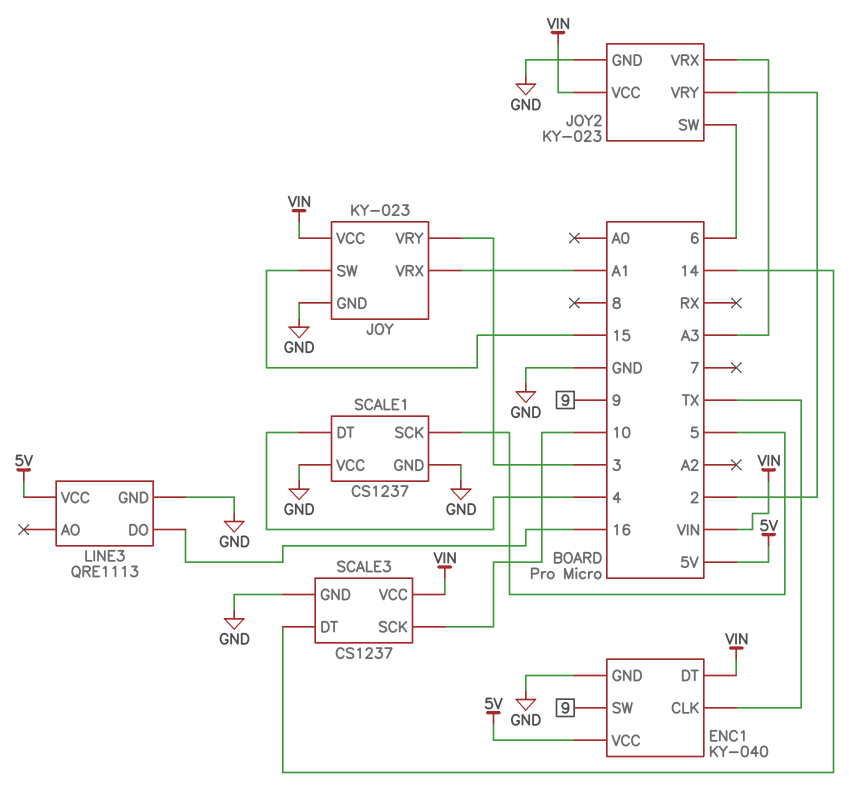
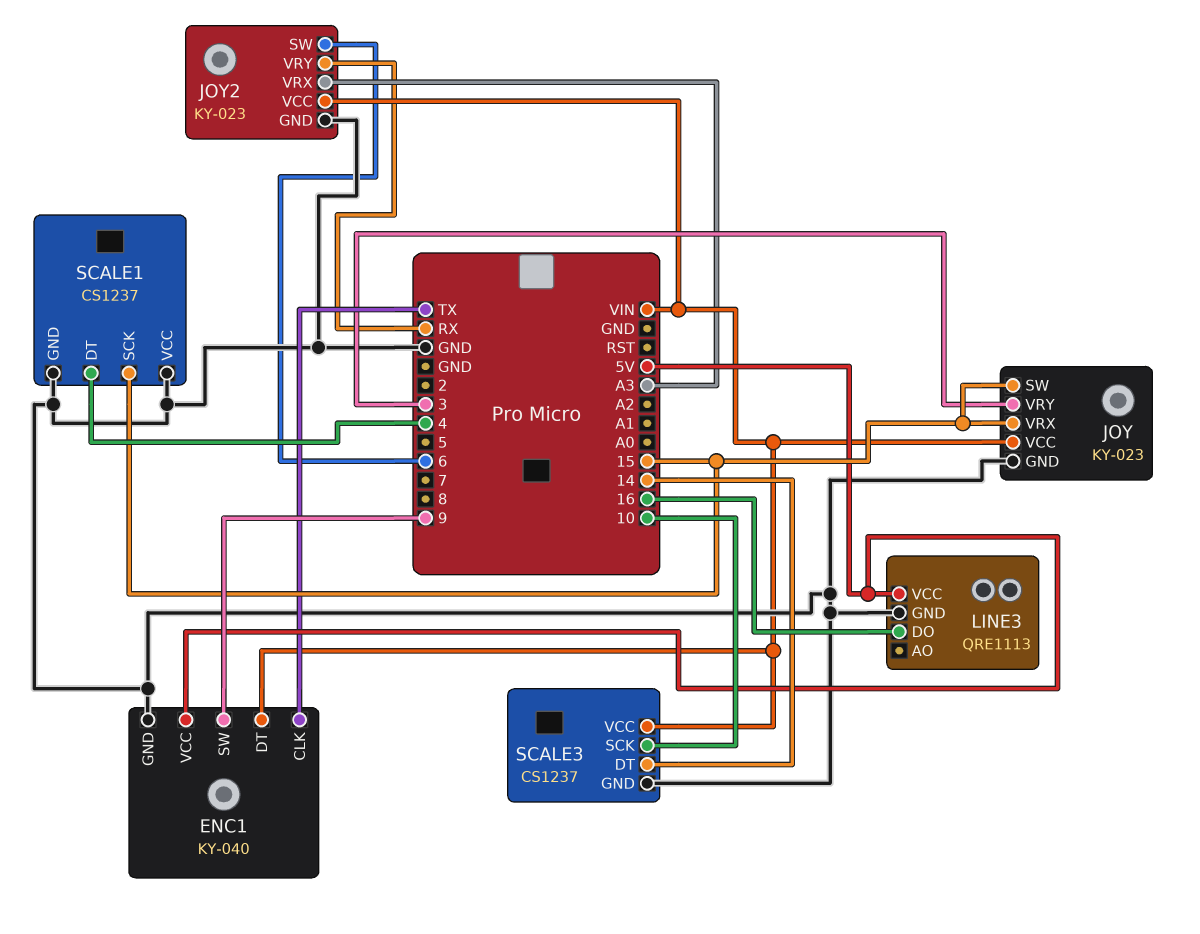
JOY pin VRX: A1 -> 15
JOY2 pin VRY: 2 -> RX
SCALE1 pin SCK: 5 -> 15

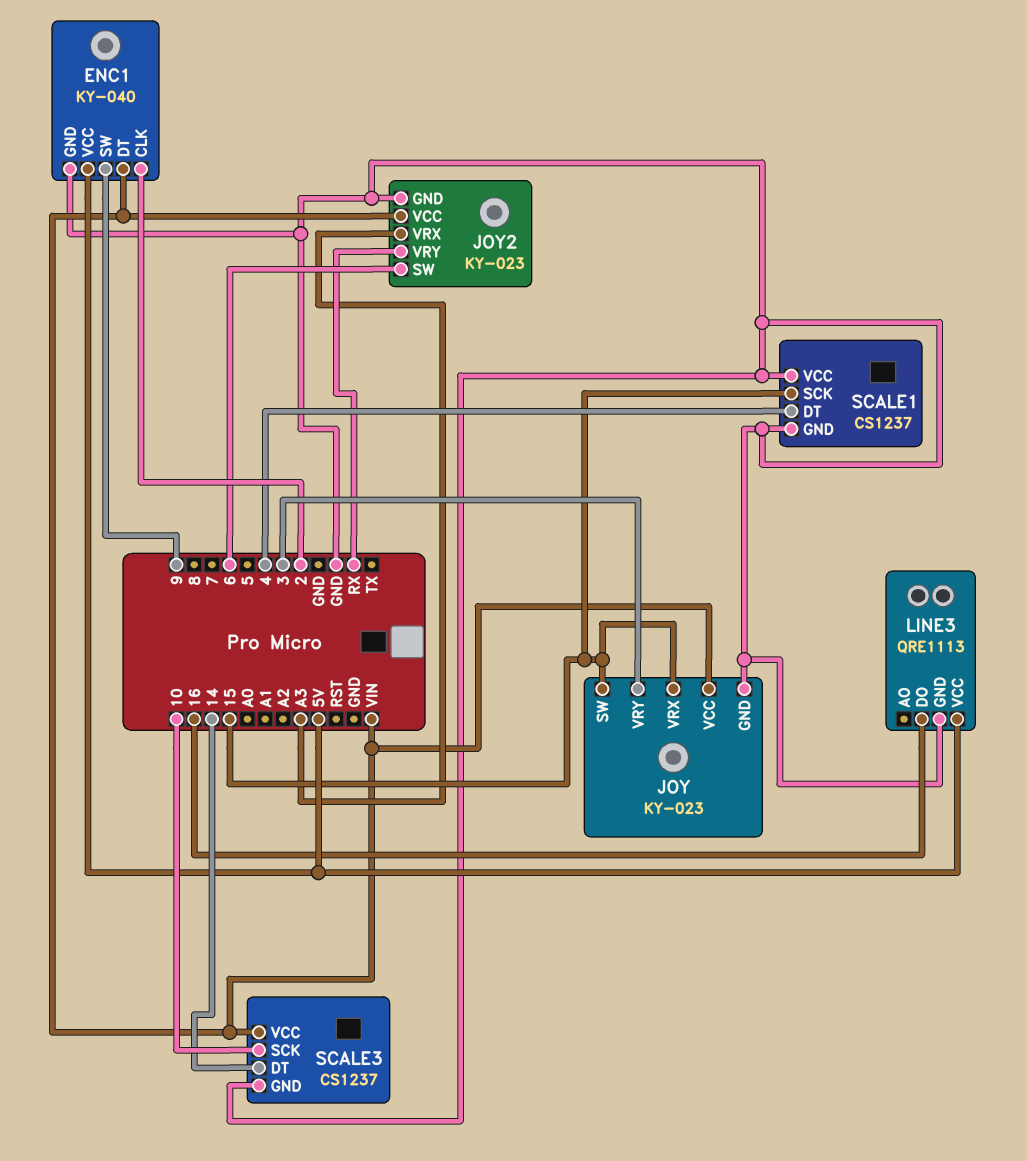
ENC1 pin CLK: TX -> 2

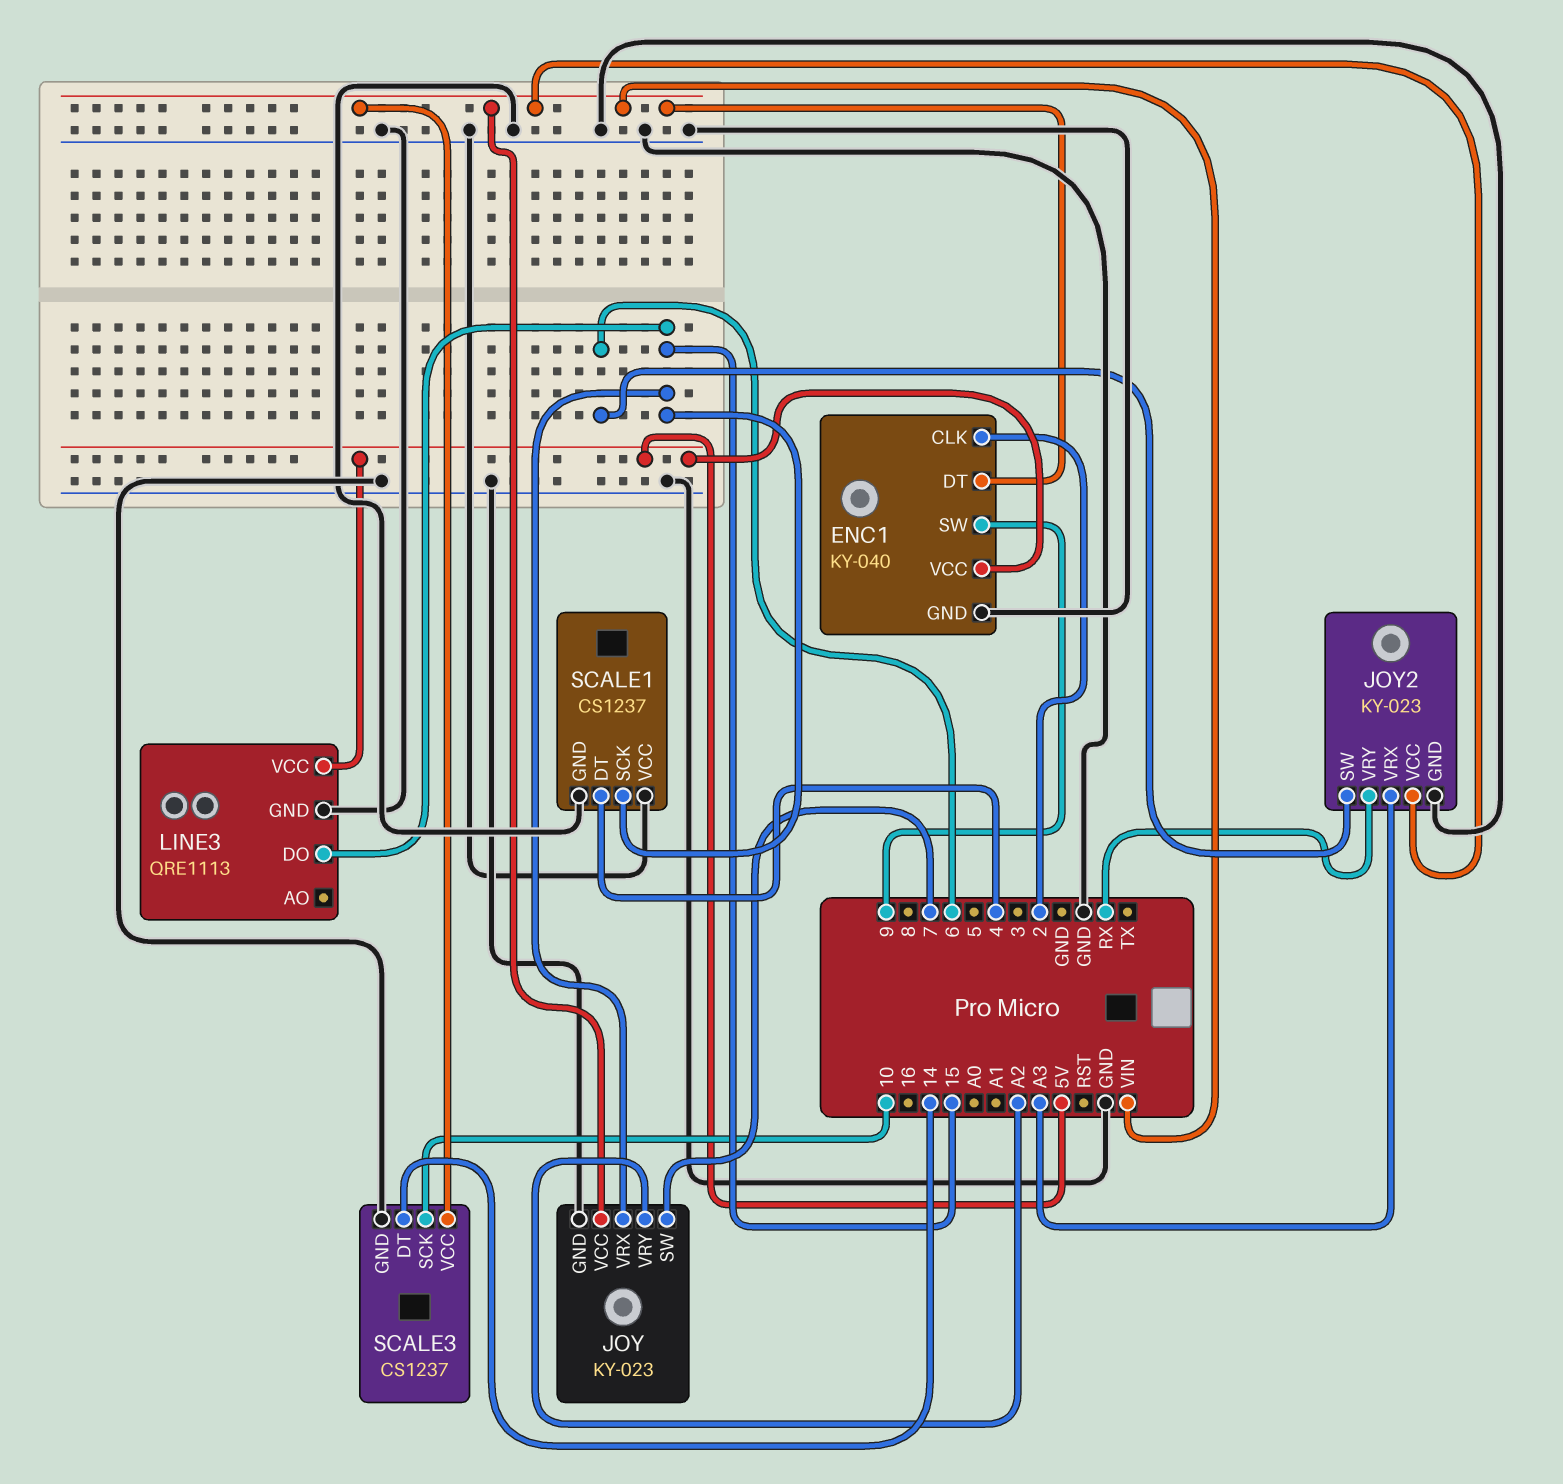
JOY pin SW: 15 -> 7
JOY pin VRY: 3 -> A2
LINE3 pin DO: 16 -> 15

